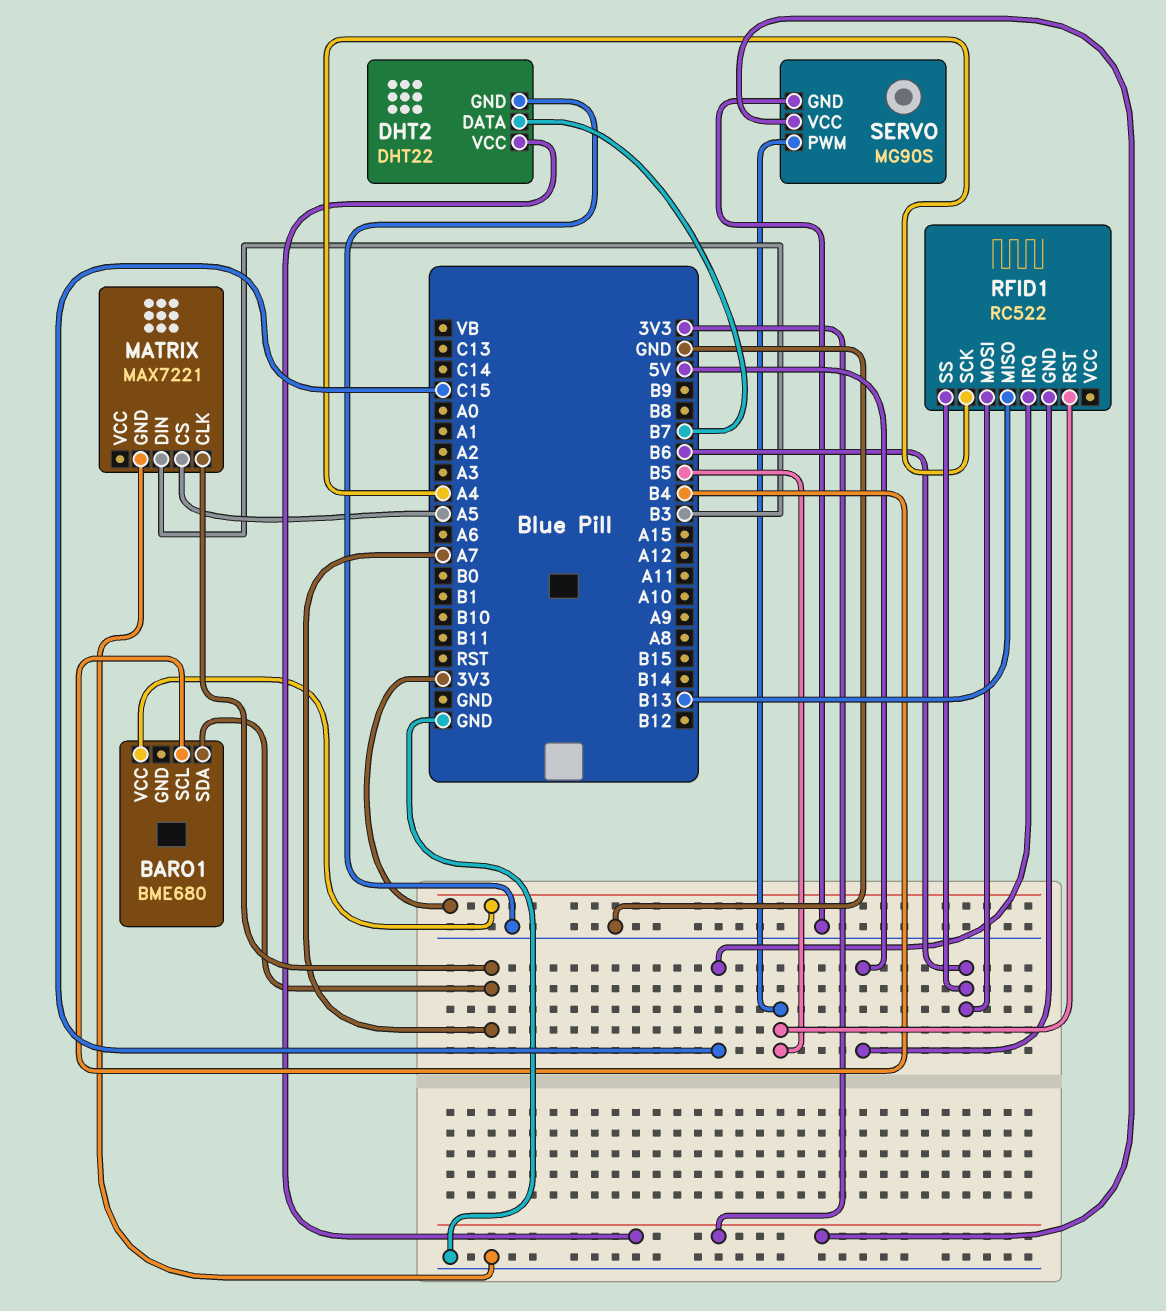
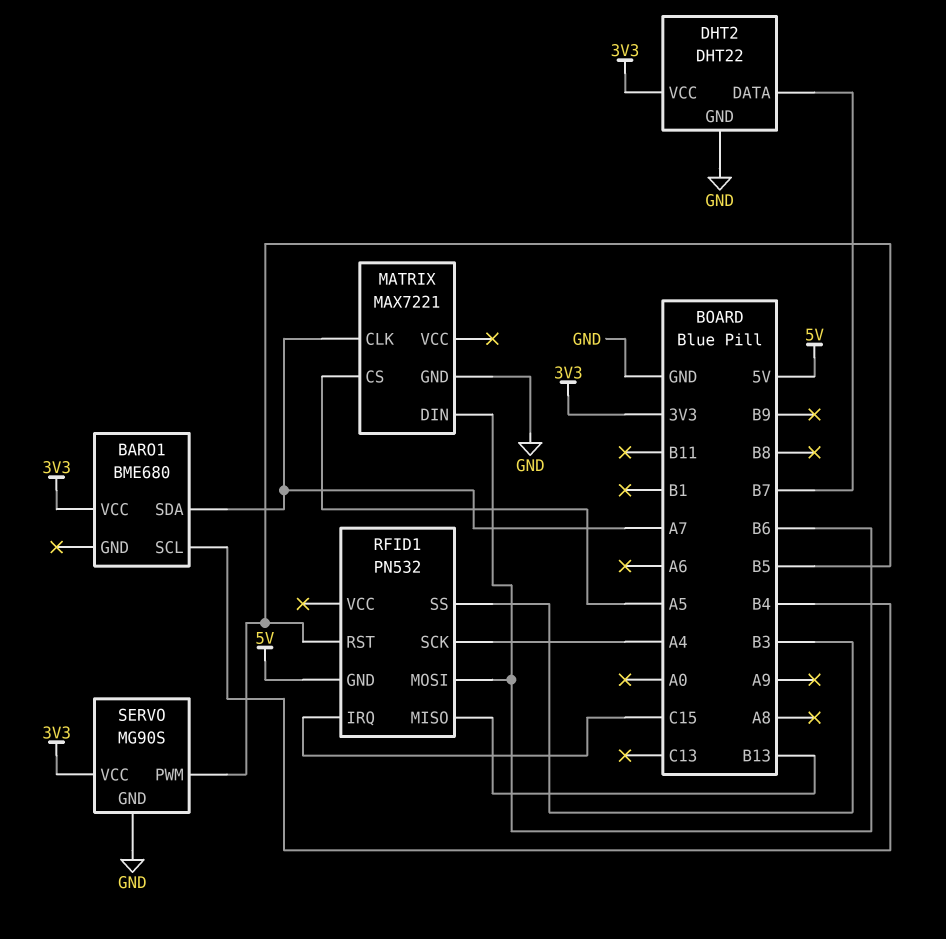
MATRIX pin DIN: B3 -> B6
RFID1: RC522 -> PN532
RFID1 pin SS: B6 -> B3

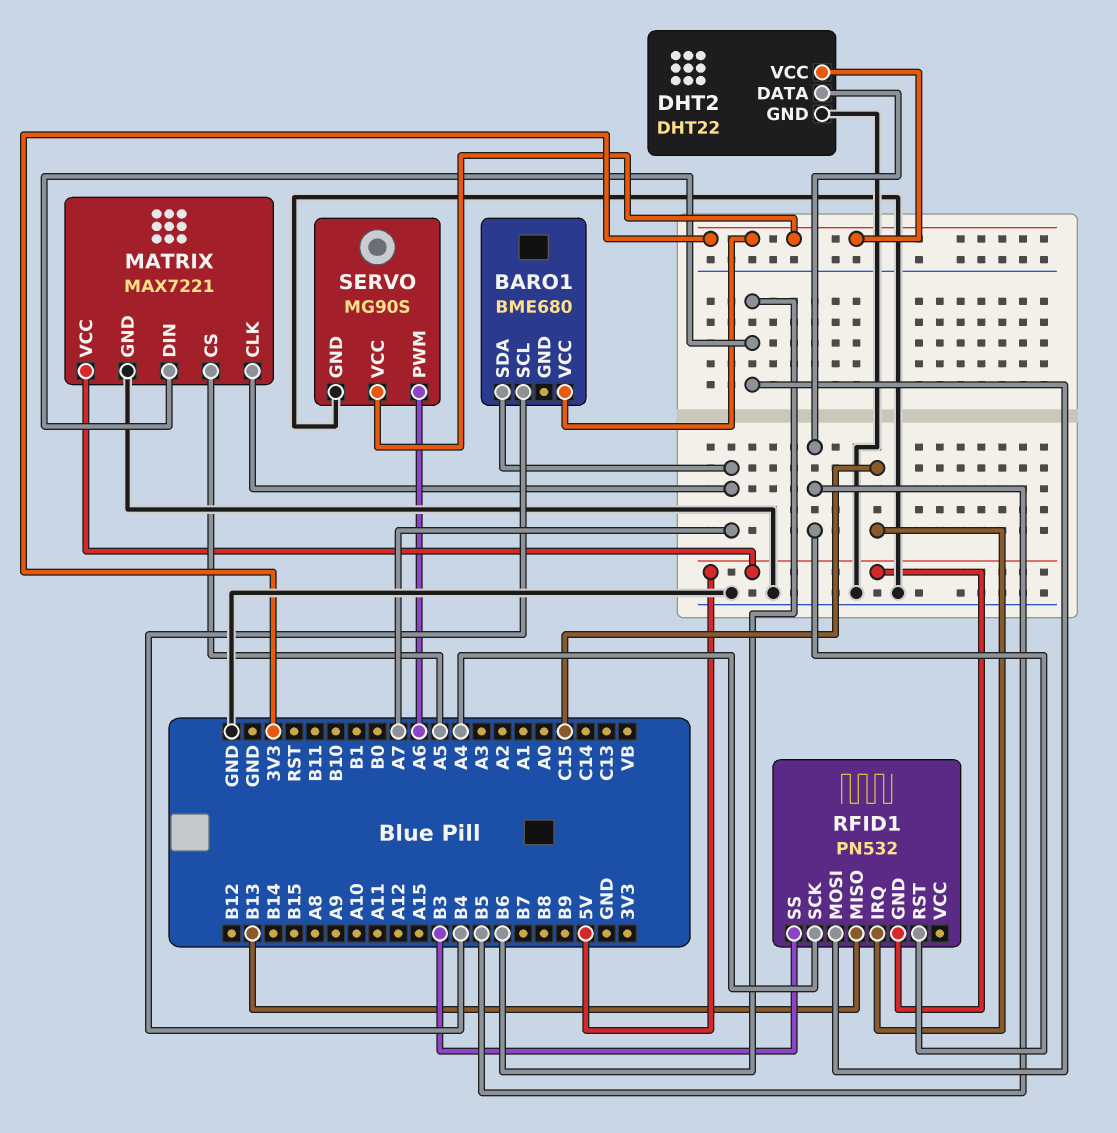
DHT2 pin DATA: B7 -> B5
MATRIX pin VCC: none -> 5V
SERVO pin PWM: B5 -> A6

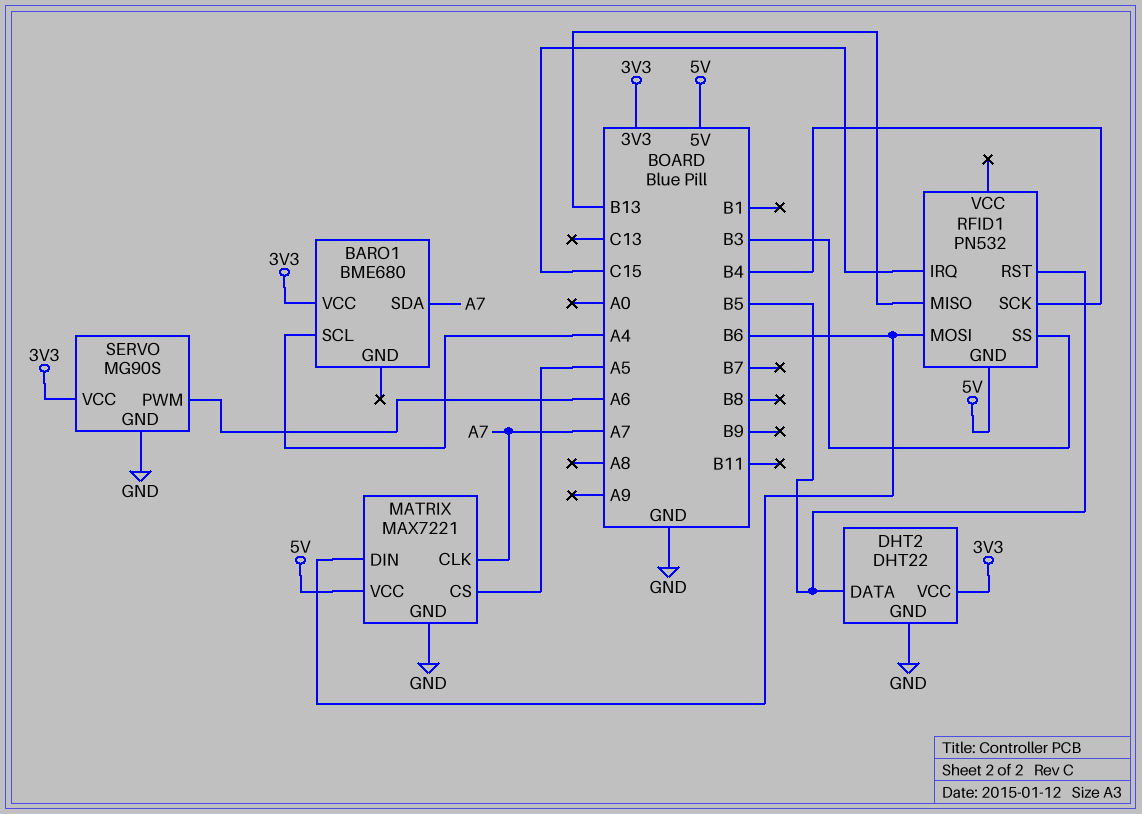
BARO1 pin SCL: B4 -> A4
RFID1 pin SCK: A4 -> B4

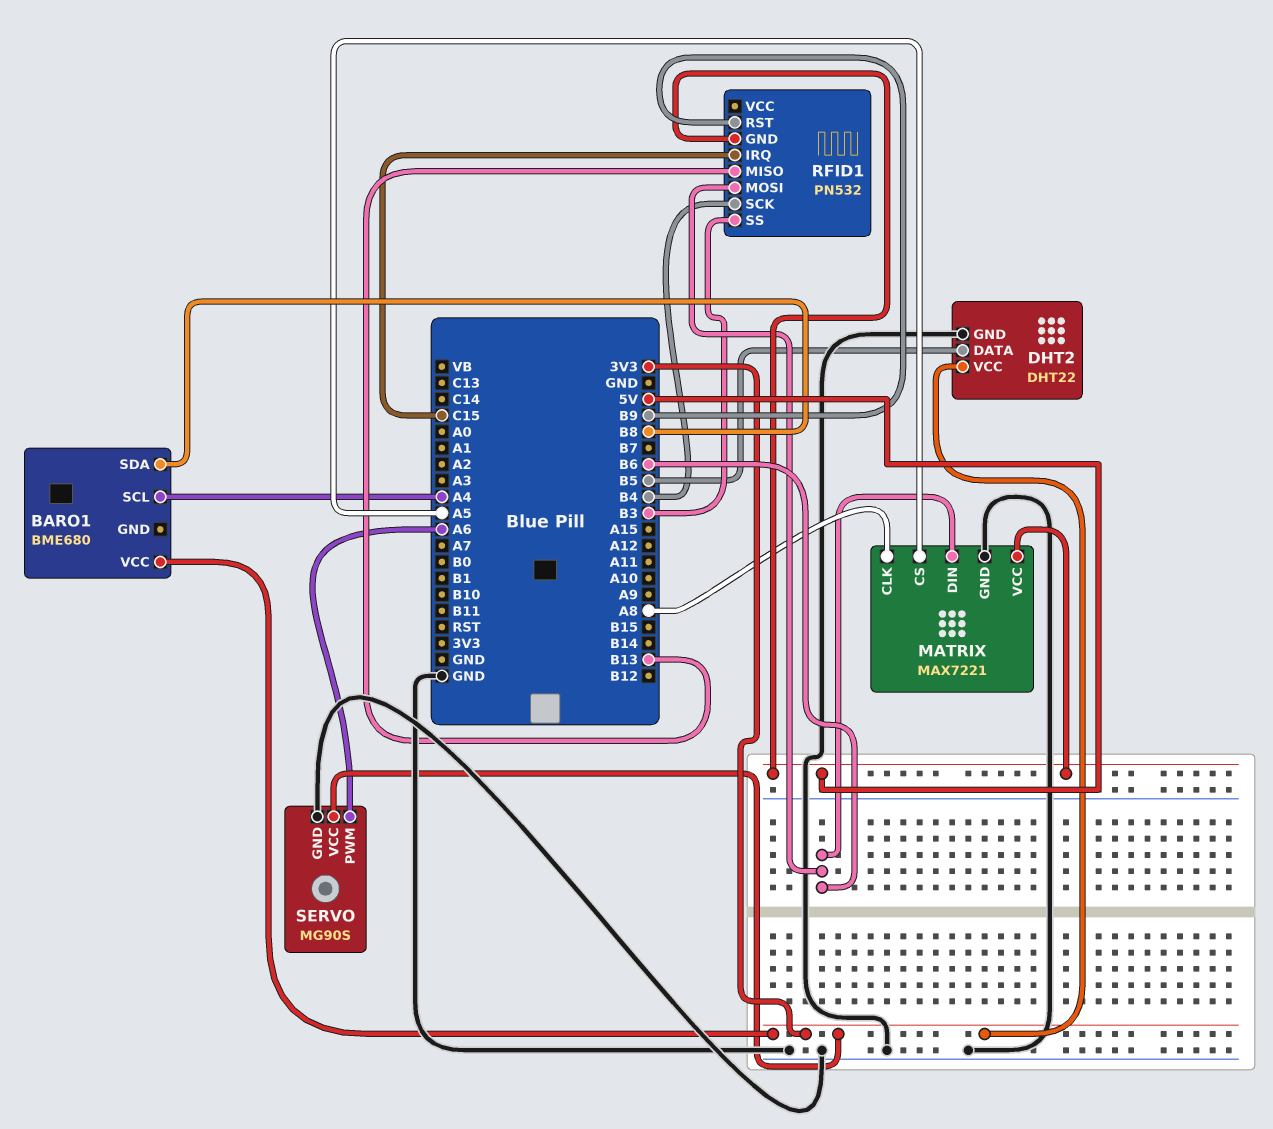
BARO1 pin SDA: A7 -> B8
MATRIX pin CLK: A7 -> A8
RFID1 pin RST: B5 -> B9

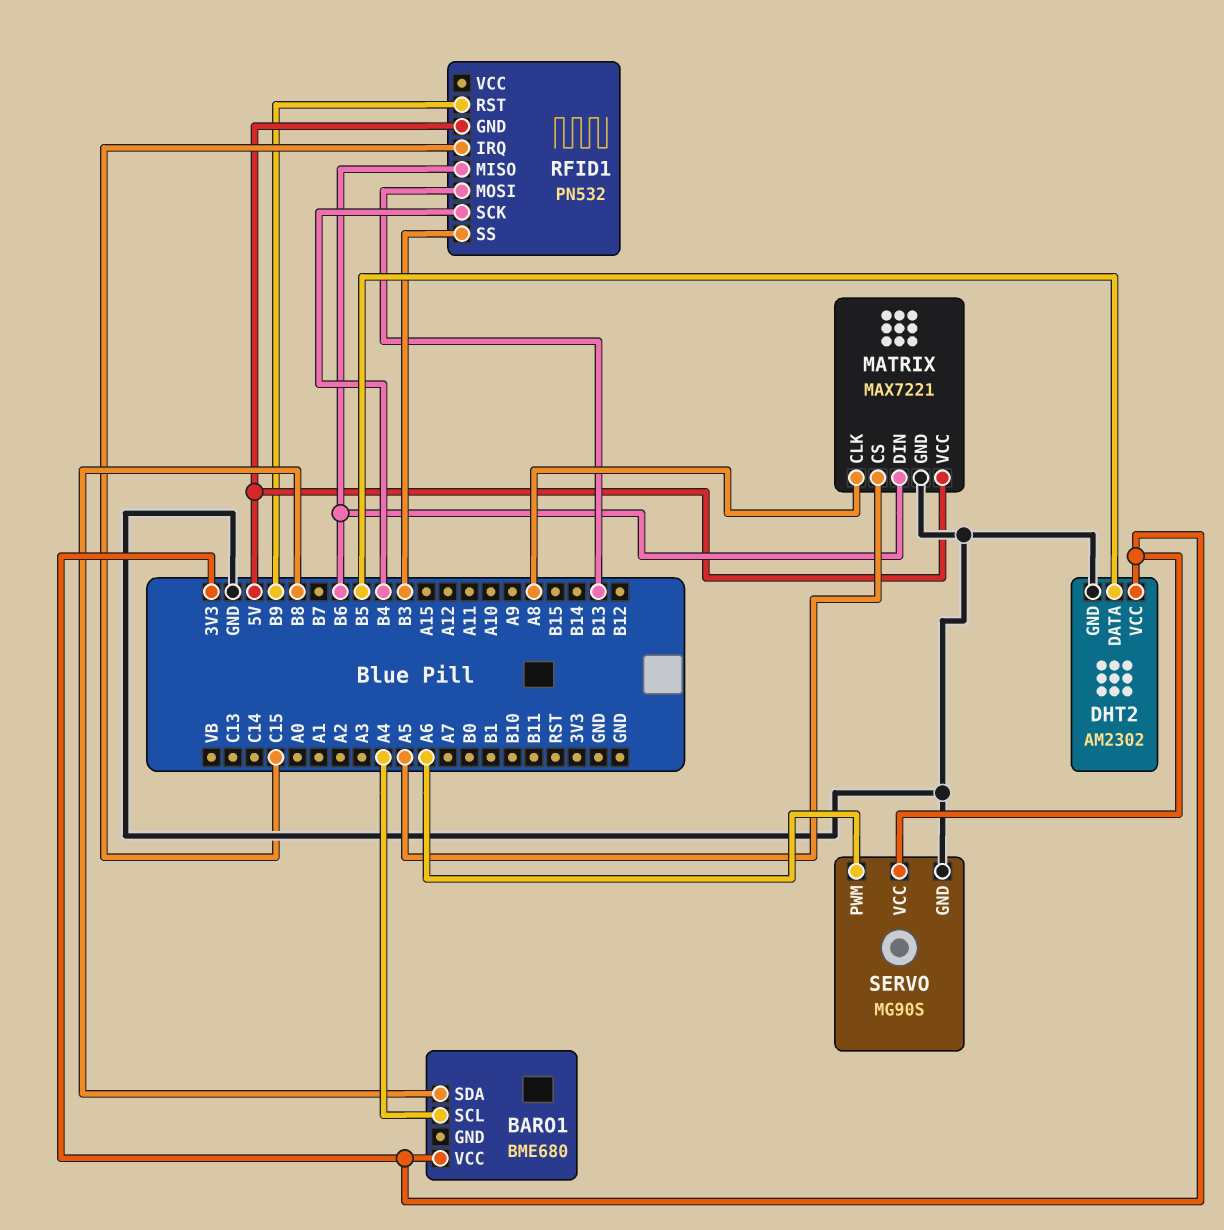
DHT2: DHT22 -> AM2302
RFID1 pin MISO: B13 -> B6
RFID1 pin MOSI: B6 -> B13

